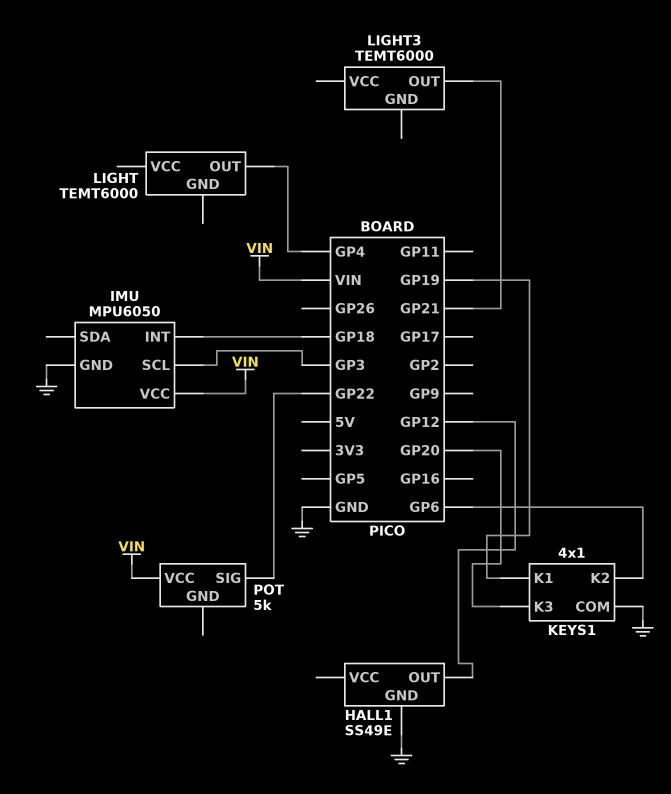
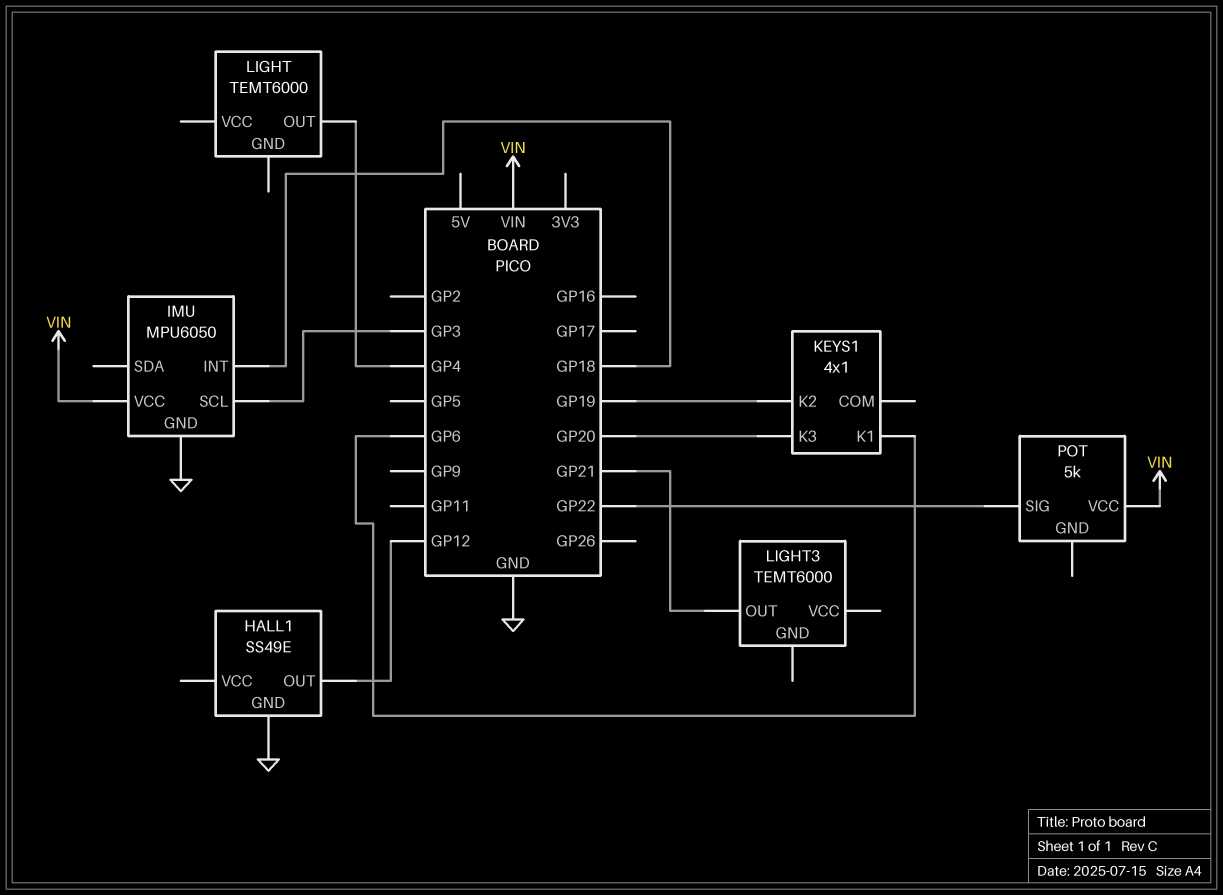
KEYS1 pin COM: GND -> none
KEYS1 pin K1: GP19 -> GP6
KEYS1 pin K2: GP6 -> GP19

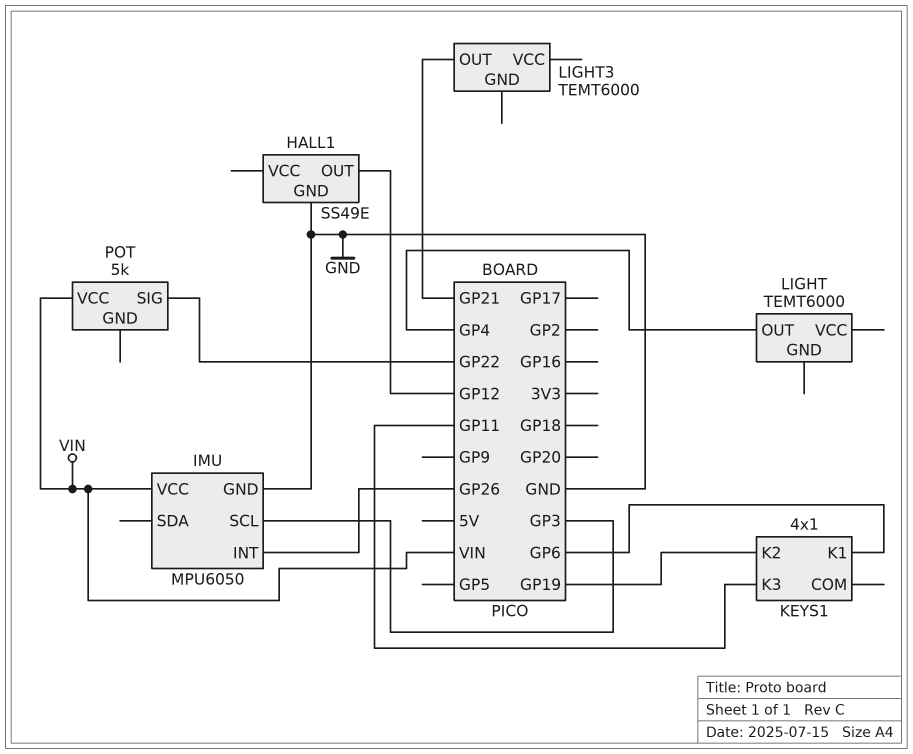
IMU pin INT: GP18 -> GP26
KEYS1 pin K3: GP20 -> GP11

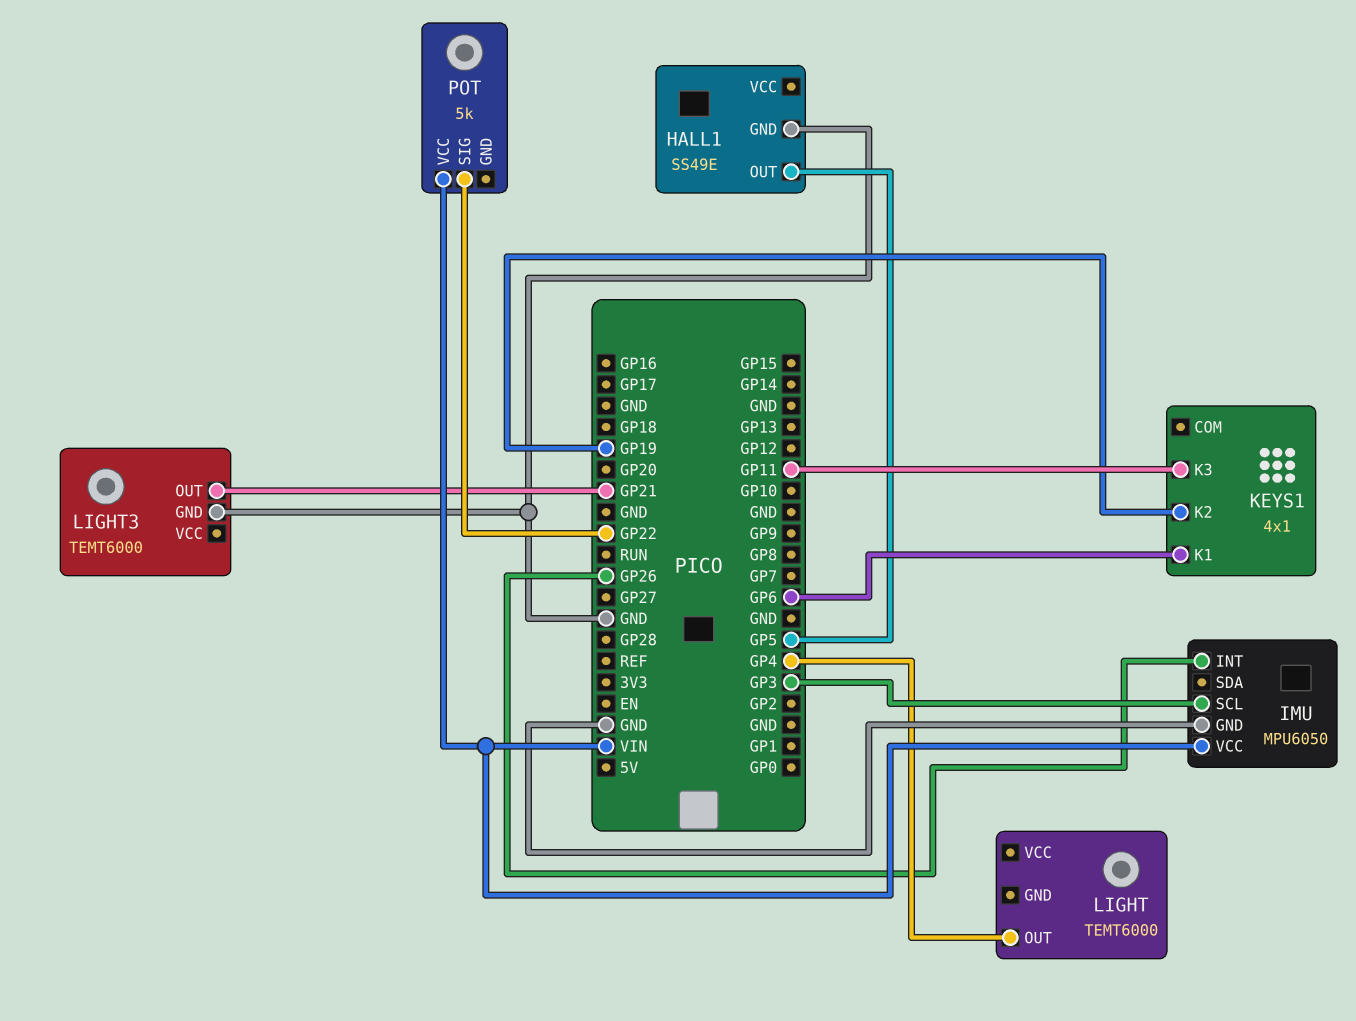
HALL1 pin OUT: GP12 -> GP5
LIGHT3 pin GND: none -> GND

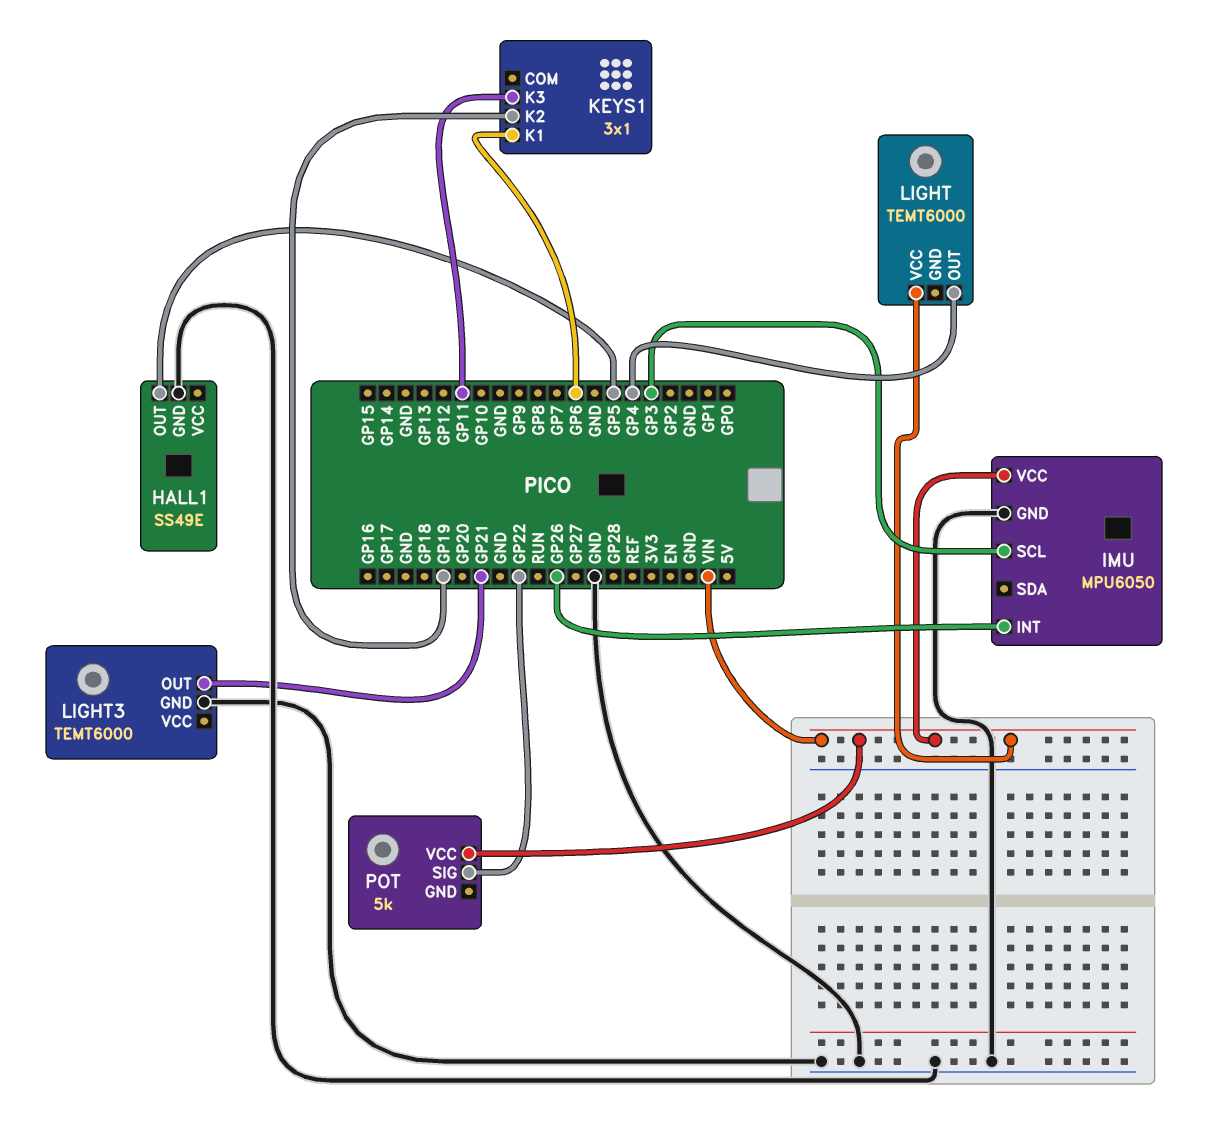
KEYS1: 4x1 -> 3x1
LIGHT pin VCC: none -> VIN

